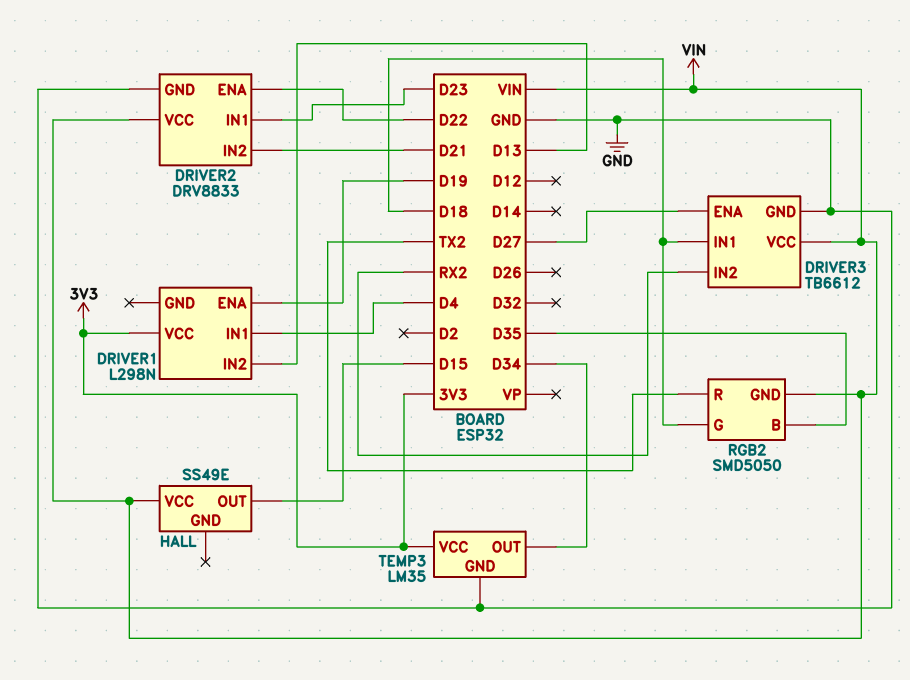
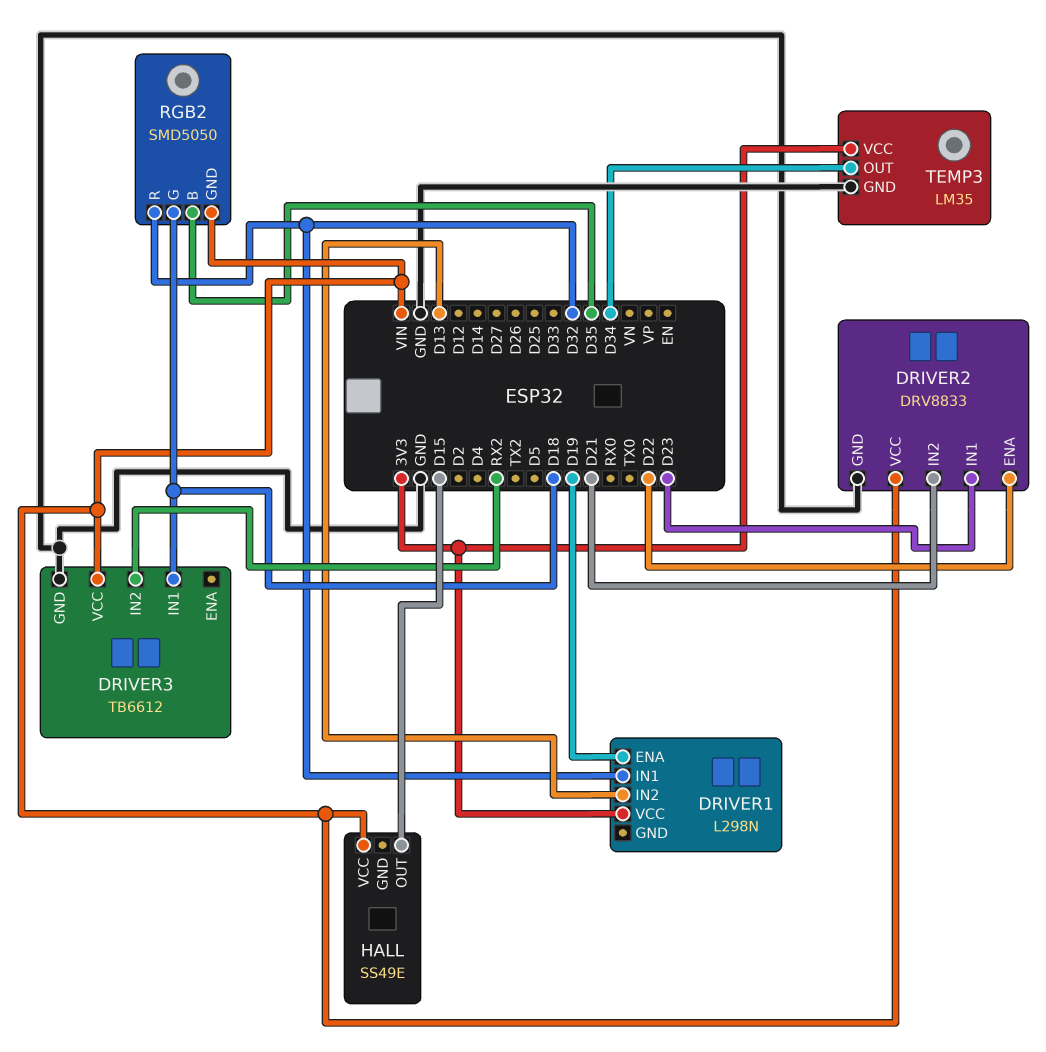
DRIVER1 pin IN1: D4 -> D32
DRIVER3 pin ENA: D27 -> none
RGB2 pin R: TX2 -> D32

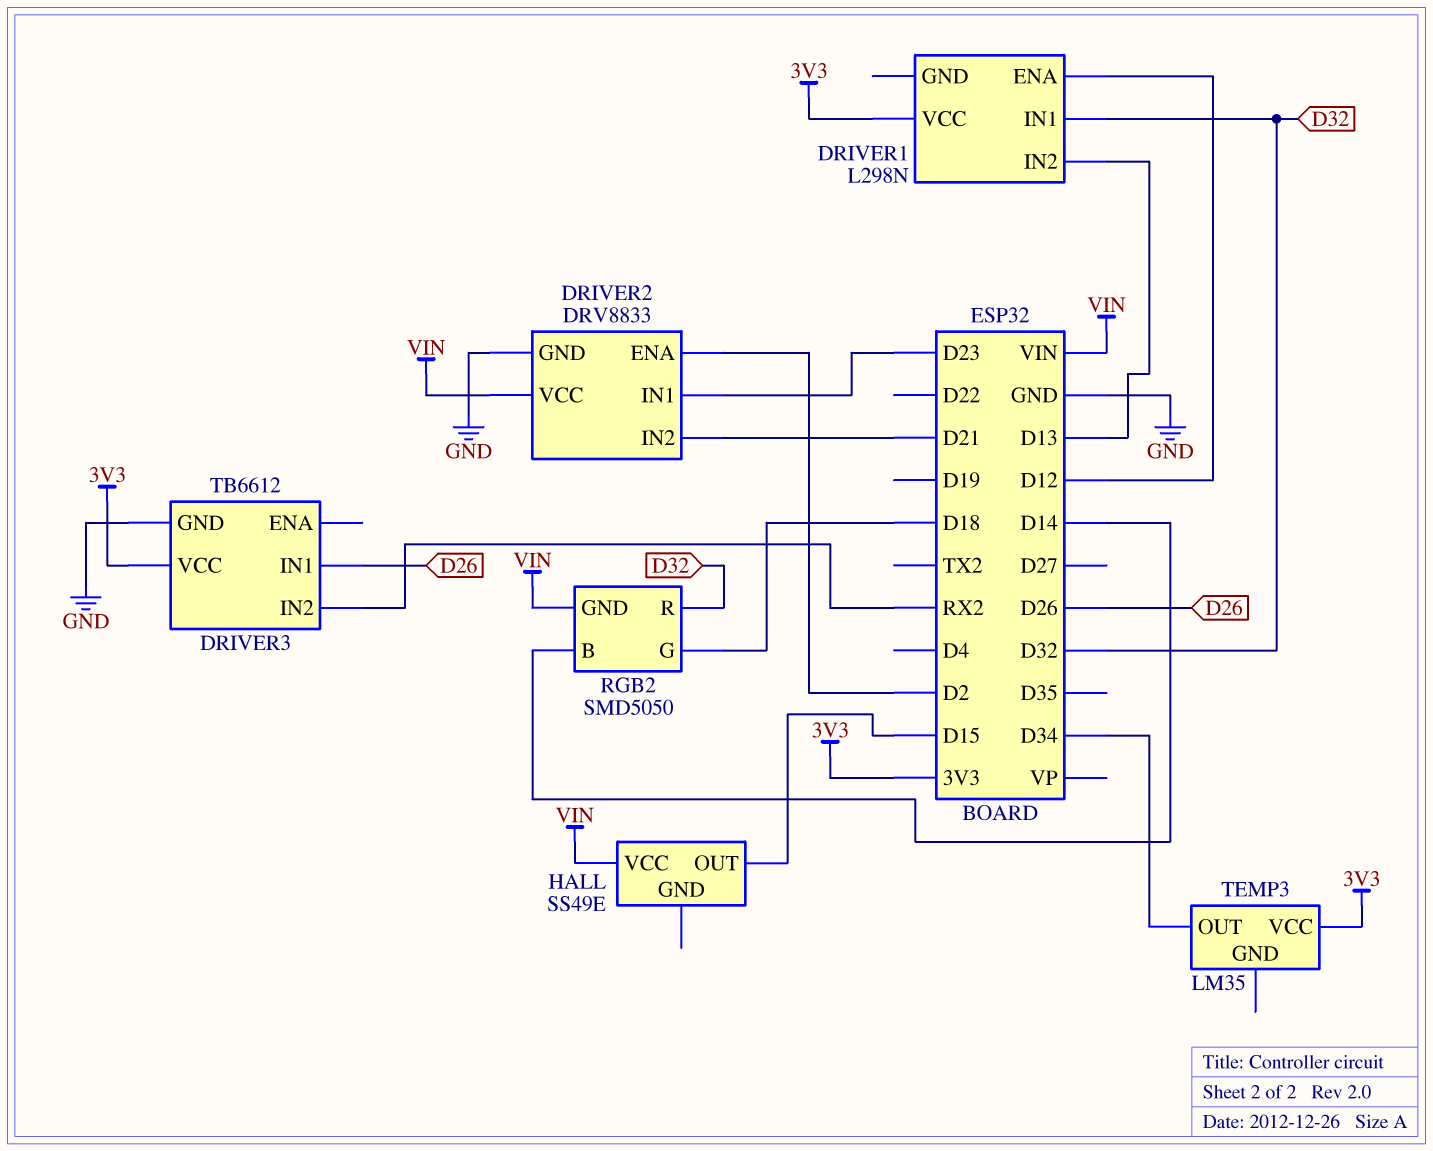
DRIVER1 pin ENA: D19 -> D12
DRIVER2 pin ENA: D22 -> D2
DRIVER3 pin IN1: D18 -> D26
DRIVER3 pin VCC: VIN -> 3V3
RGB2 pin B: D35 -> D14
TEMP3 pin GND: GND -> none

